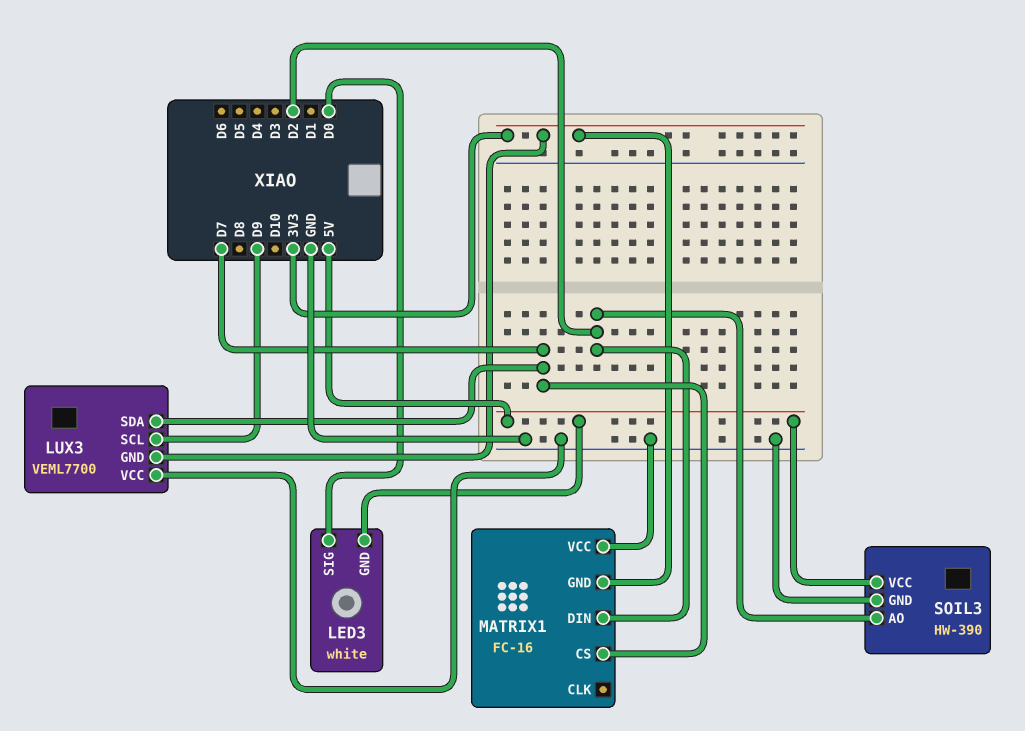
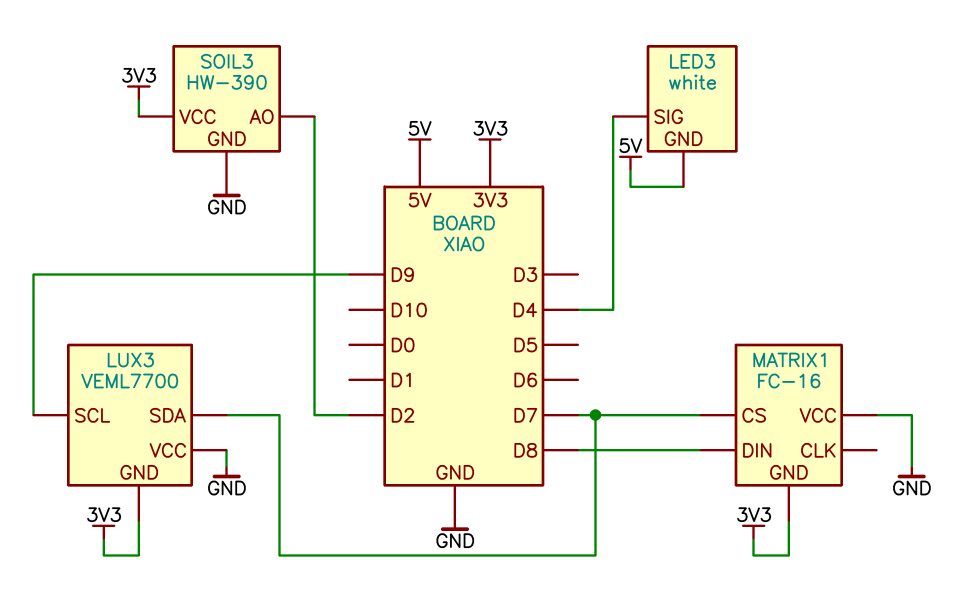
LED3 pin SIG: D0 -> D4
MATRIX1 pin DIN: D2 -> D8
SOIL3 pin VCC: 5V -> 3V3

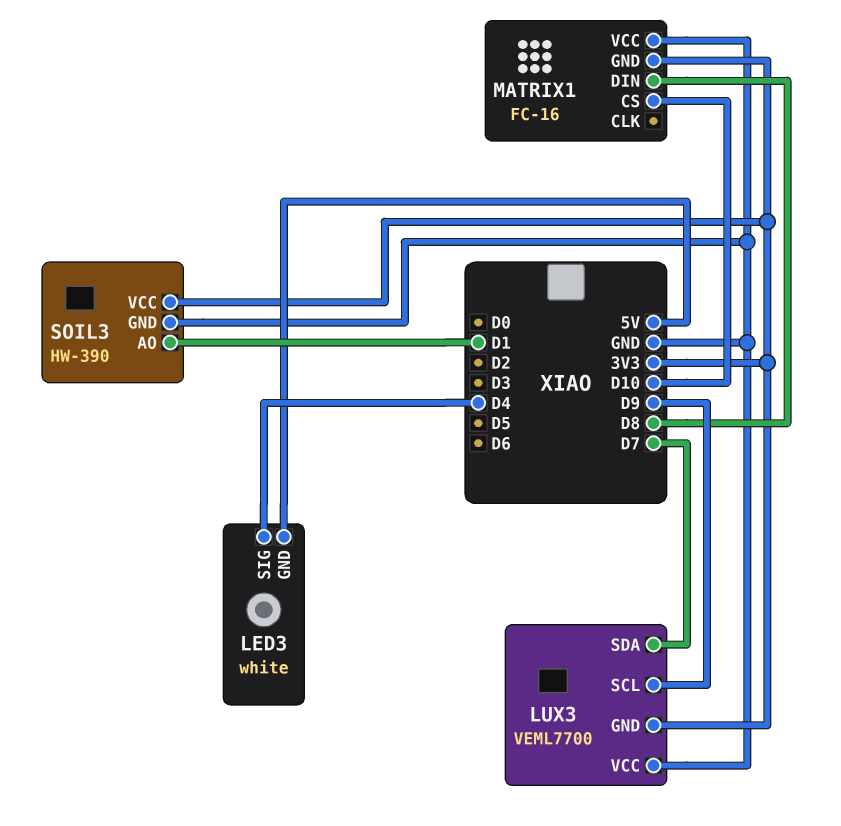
MATRIX1 pin CS: D7 -> D10
SOIL3 pin AO: D2 -> D1

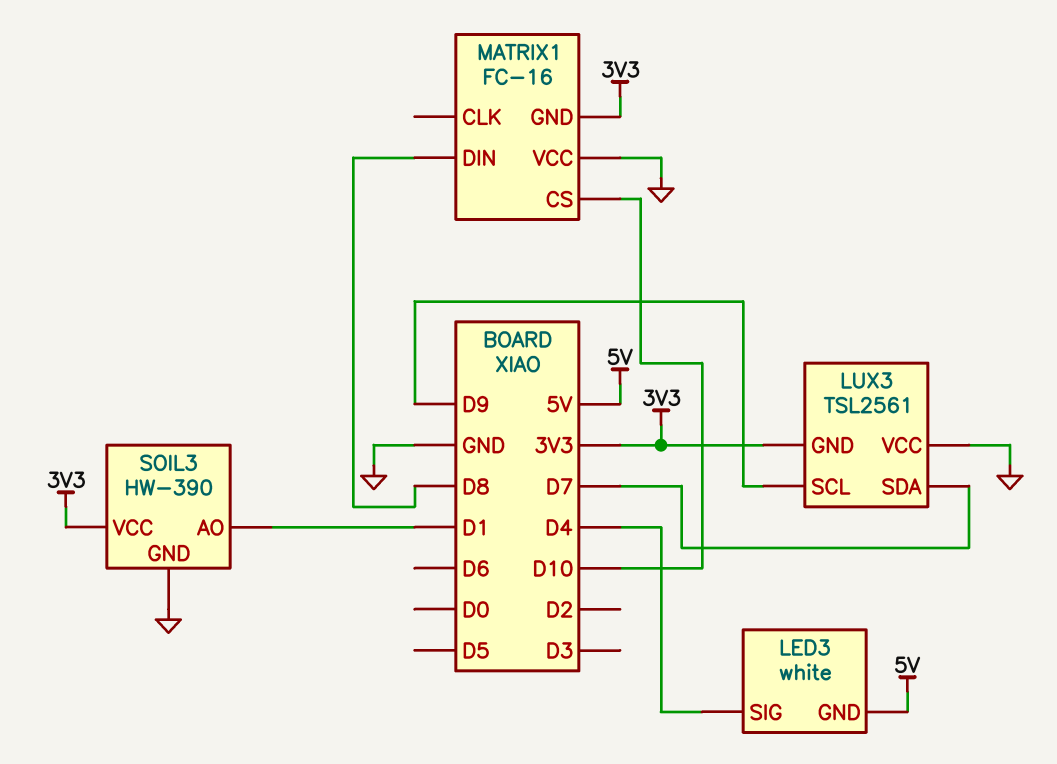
LUX3: VEML7700 -> TSL2561

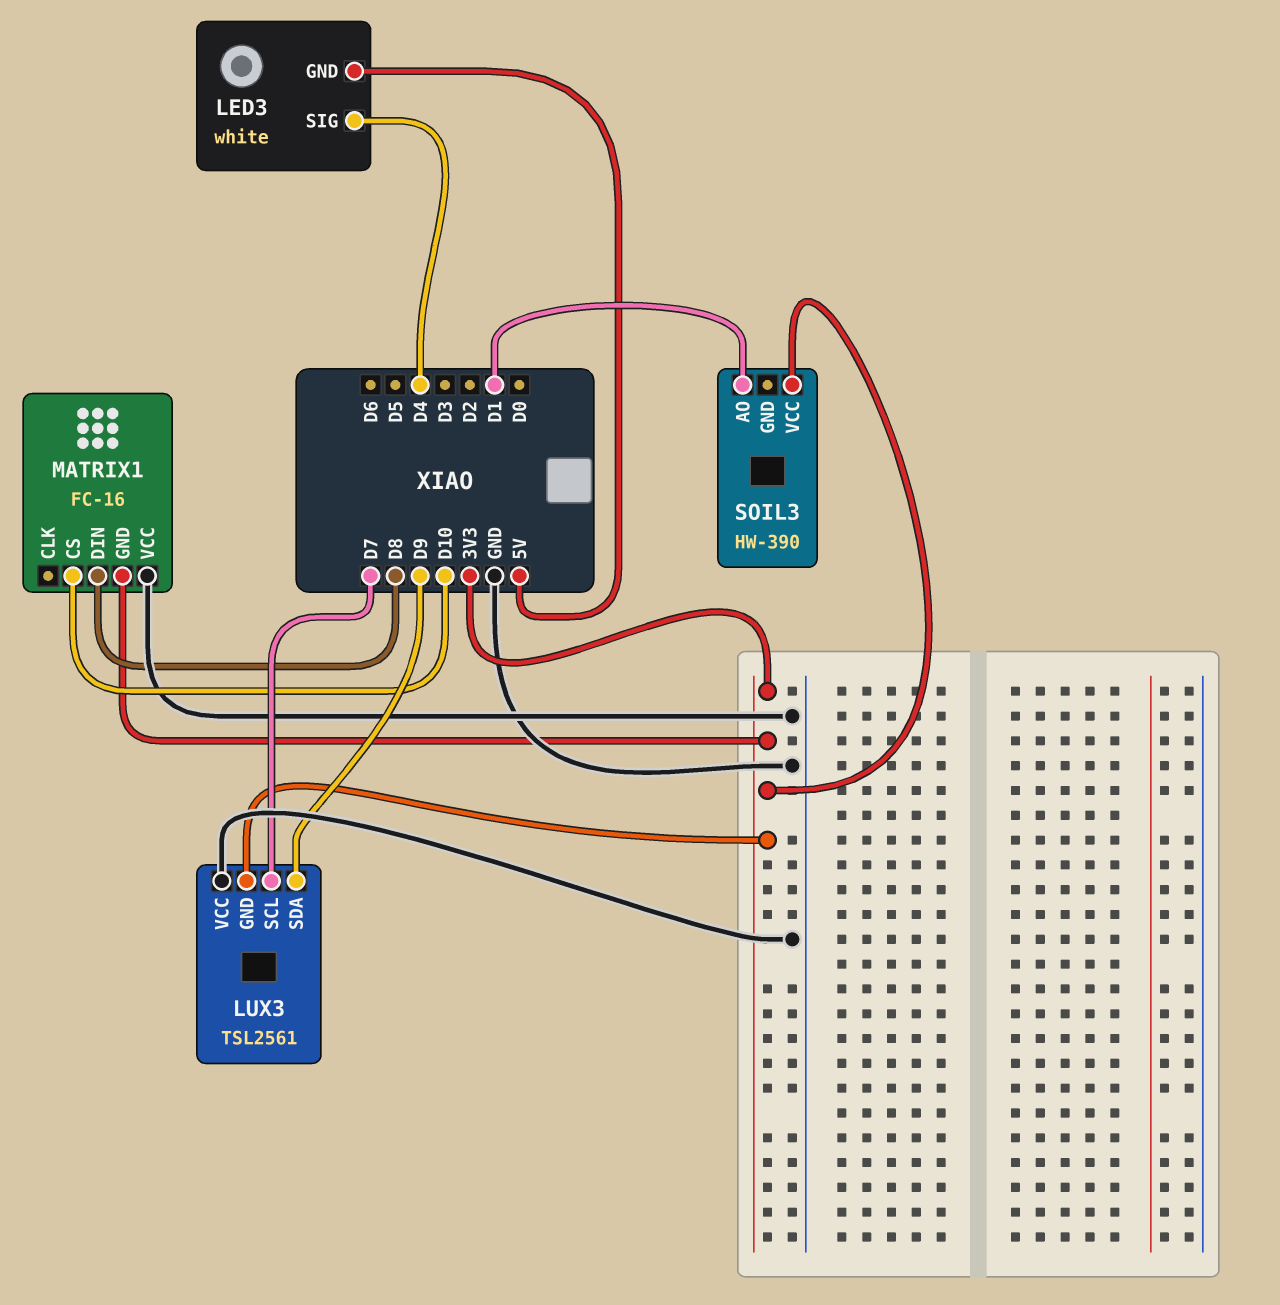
LUX3 pin SCL: D9 -> D7
LUX3 pin SDA: D7 -> D9
SOIL3 pin GND: GND -> none

